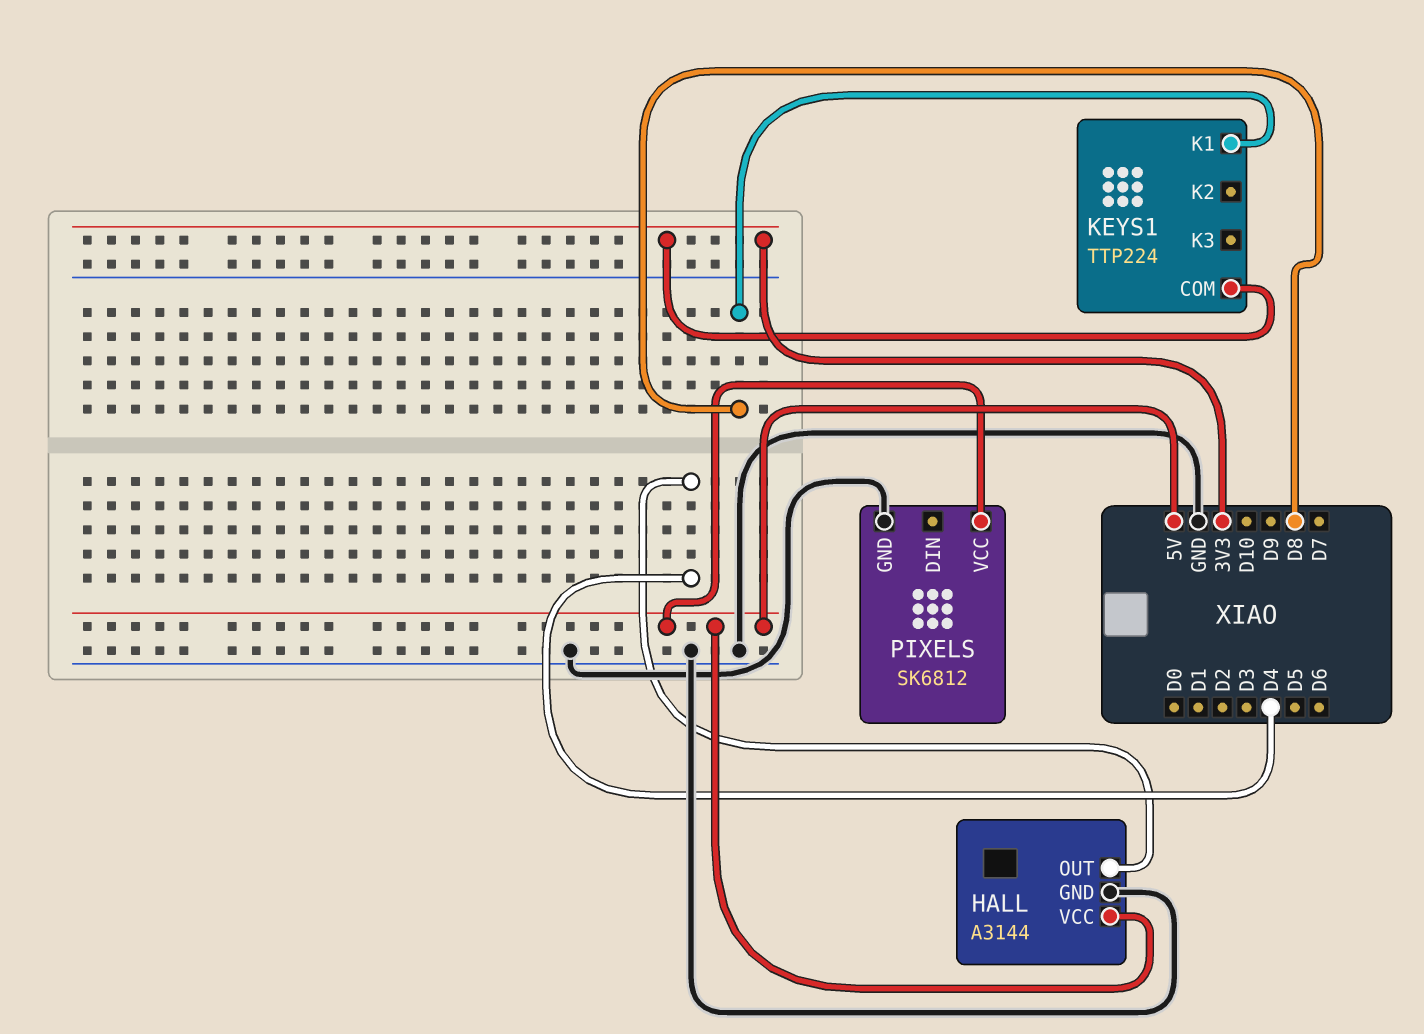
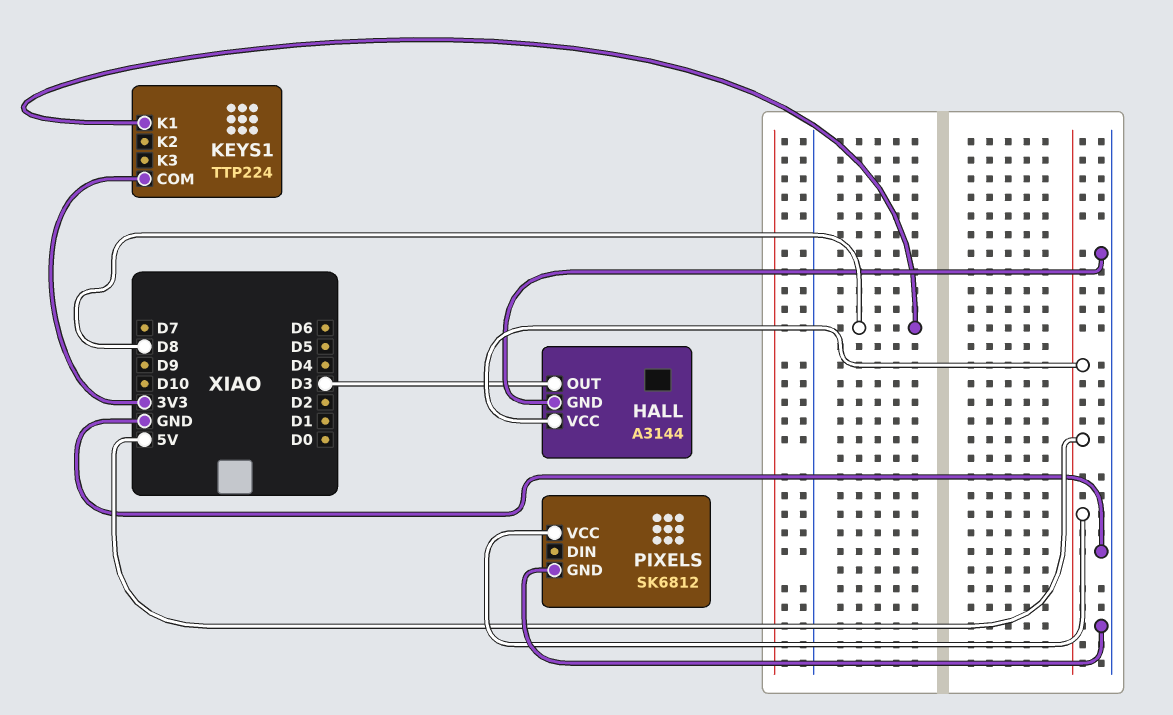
HALL pin OUT: D4 -> D3

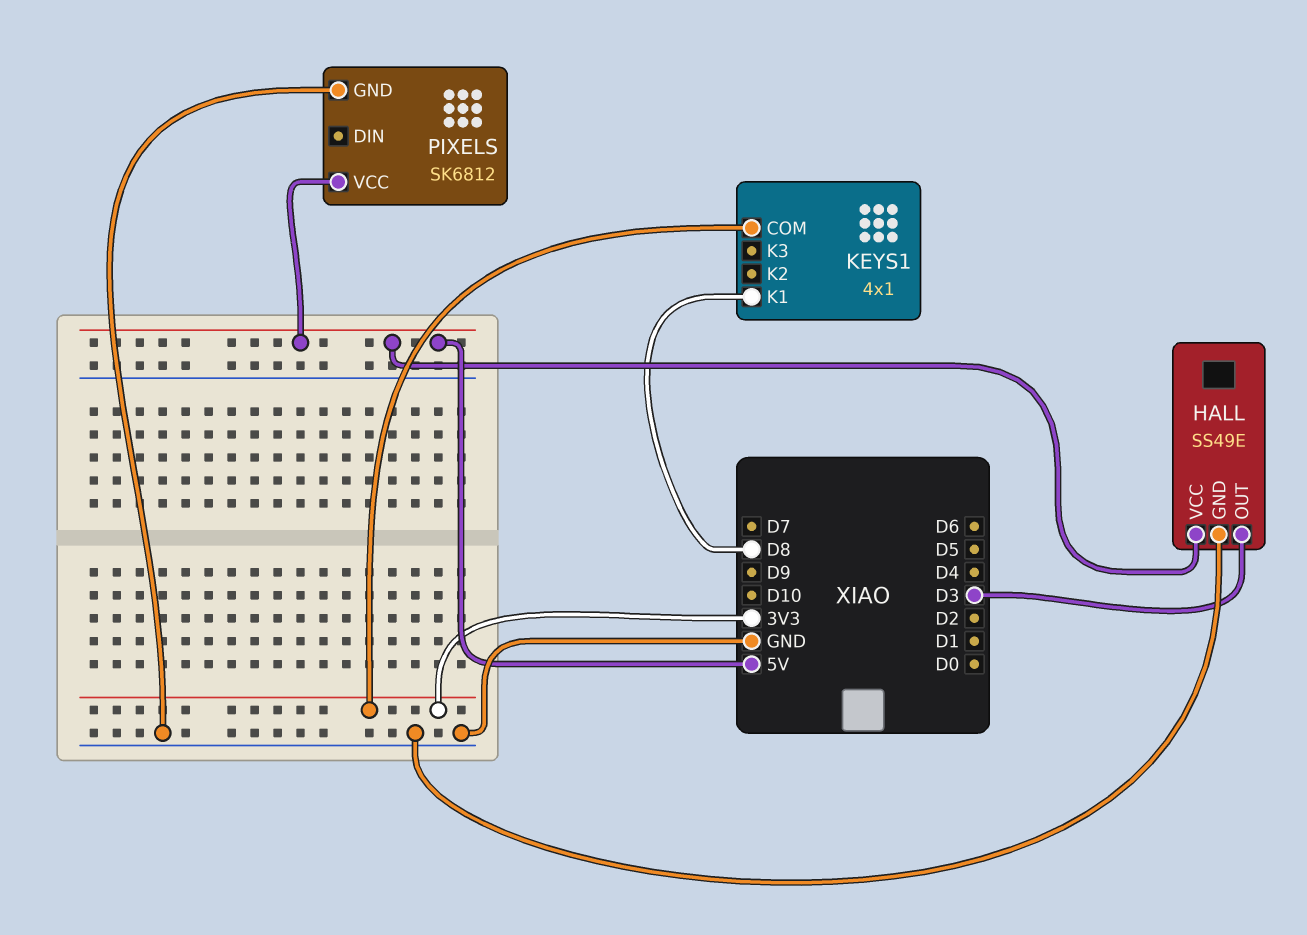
HALL: A3144 -> SS49E
KEYS1: TTP224 -> 4x1

